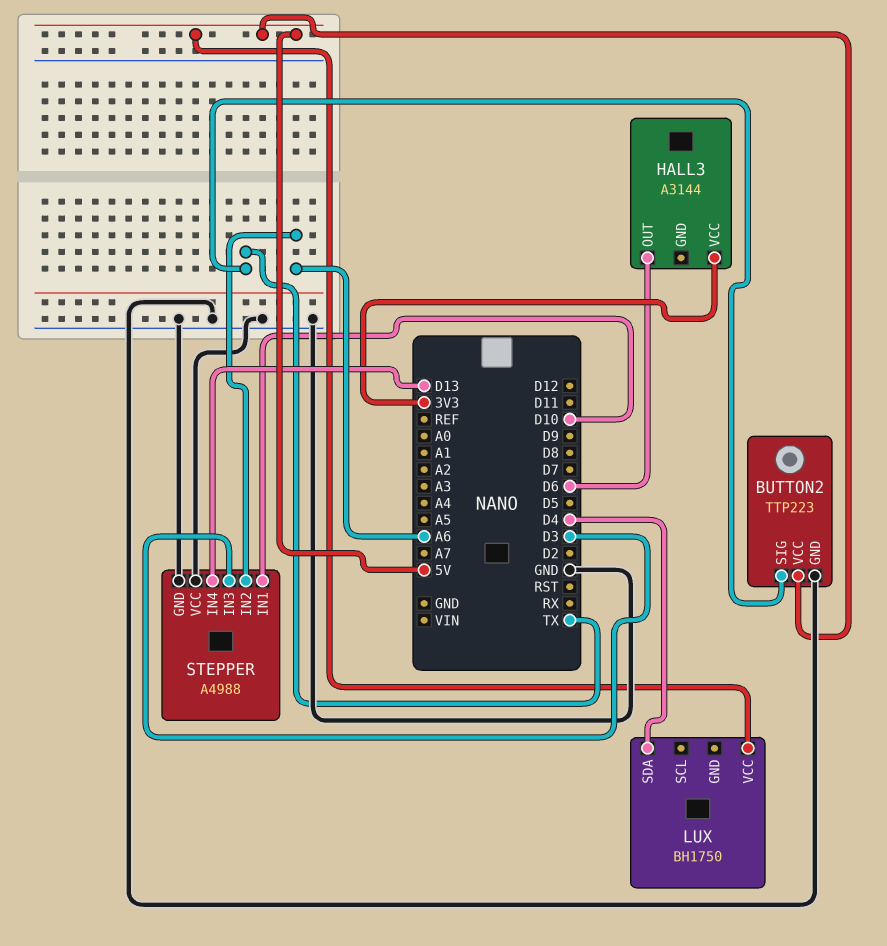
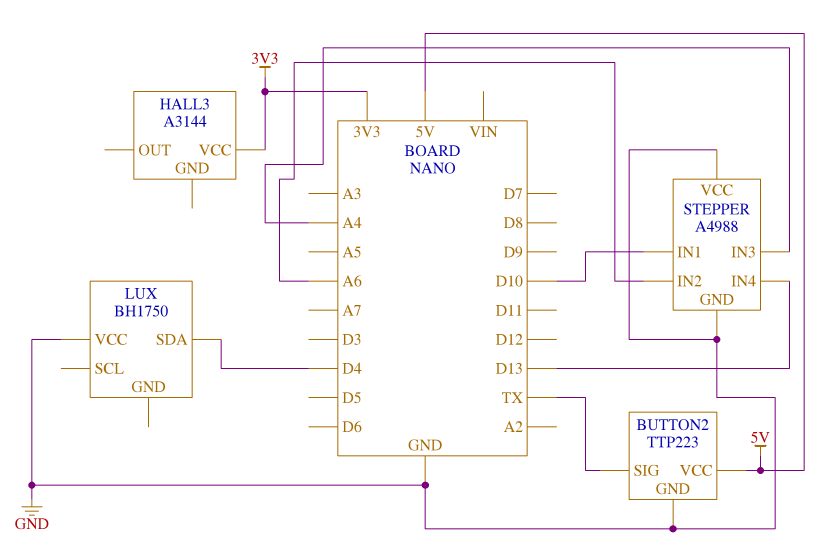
HALL3 pin OUT: D6 -> none
LUX pin VCC: 5V -> GND
STEPPER pin IN3: D3 -> A4

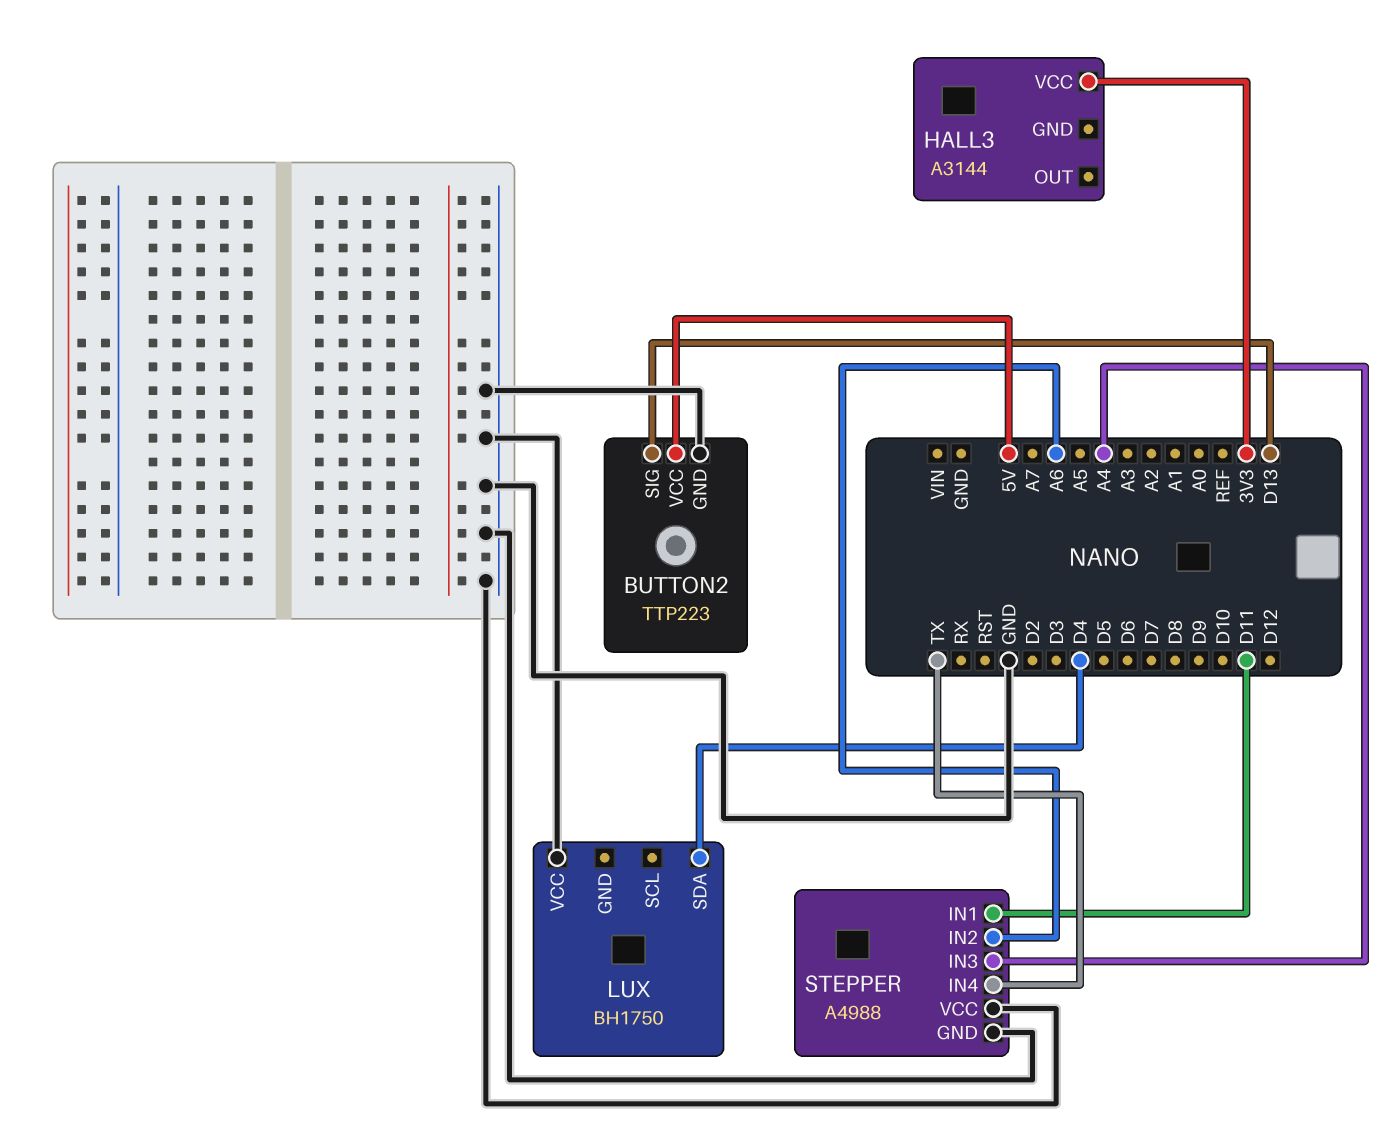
BUTTON2 pin SIG: TX -> D13
STEPPER pin IN1: D10 -> D11
STEPPER pin IN4: D13 -> TX

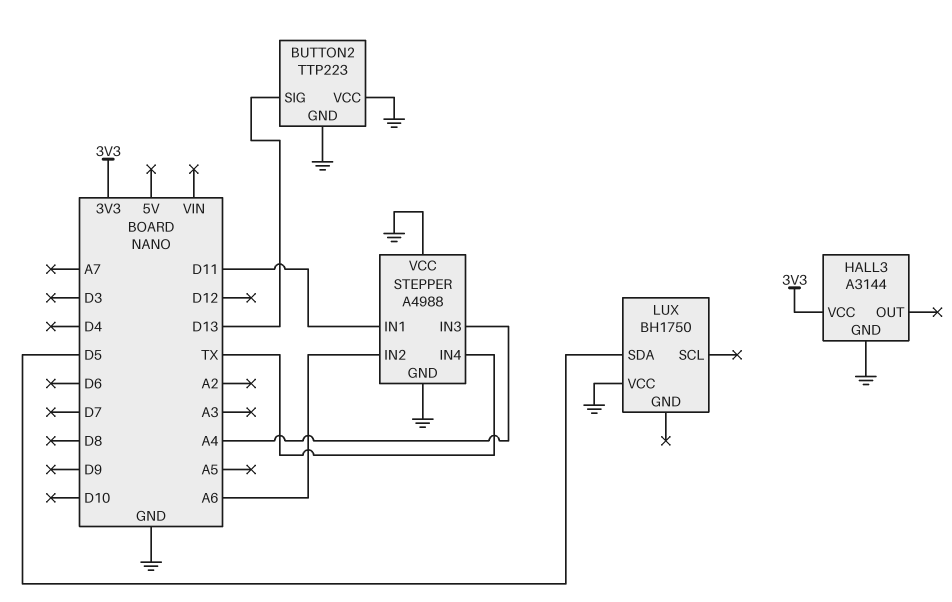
BUTTON2 pin VCC: 5V -> GND
HALL3 pin GND: none -> GND
LUX pin SDA: D4 -> D5

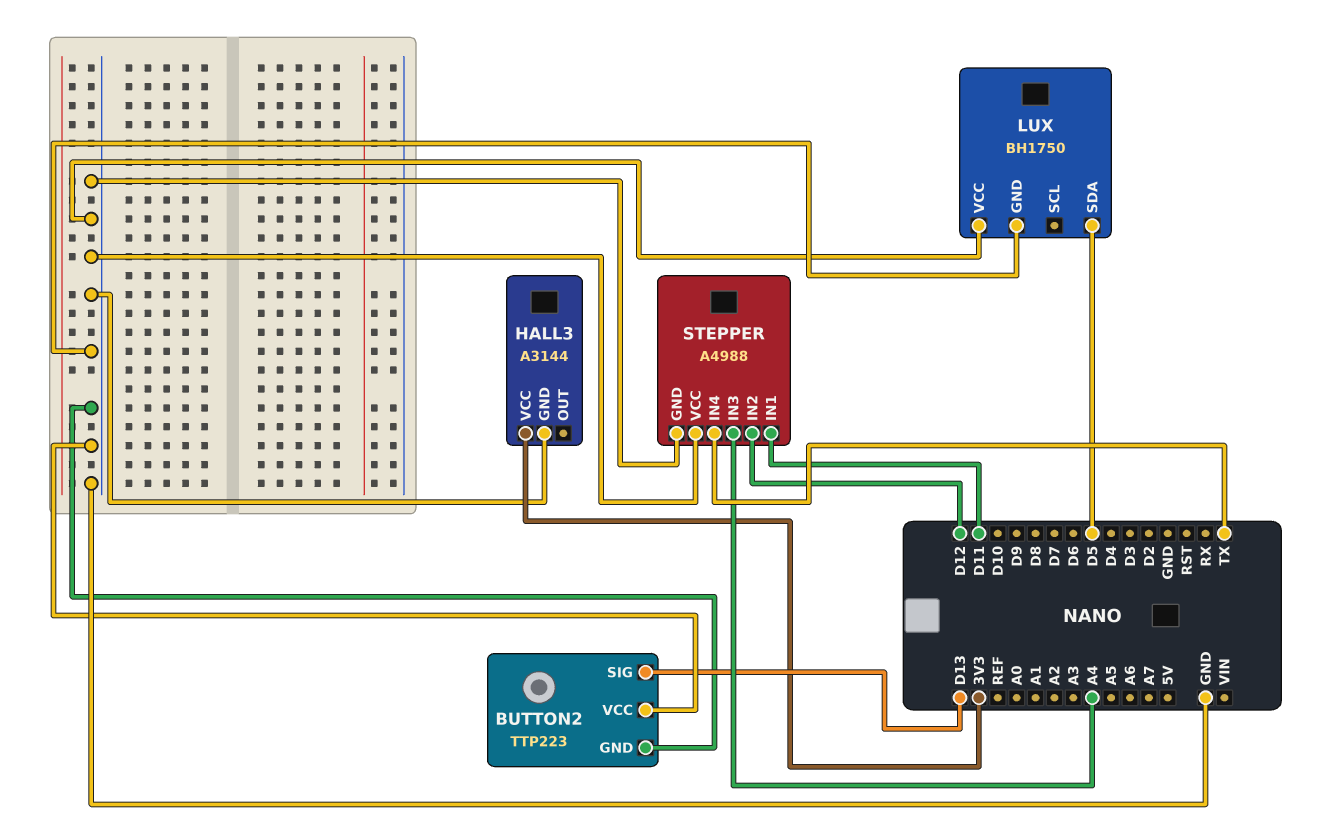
LUX pin GND: none -> GND
STEPPER pin IN2: A6 -> D12

